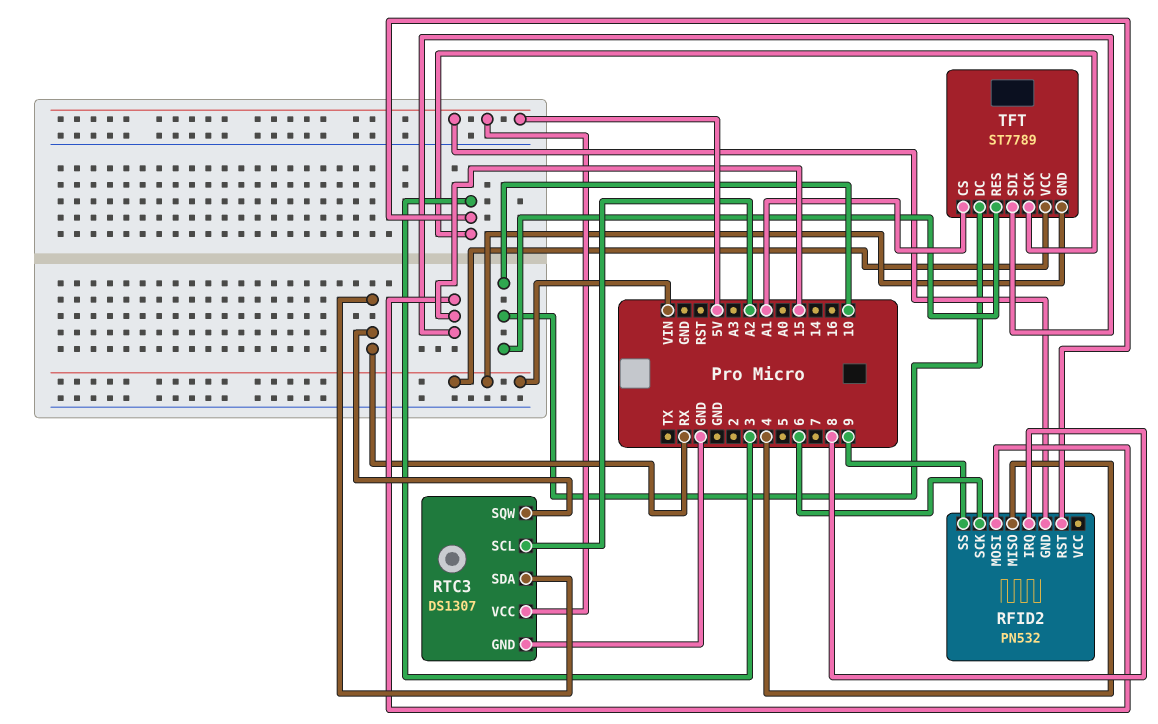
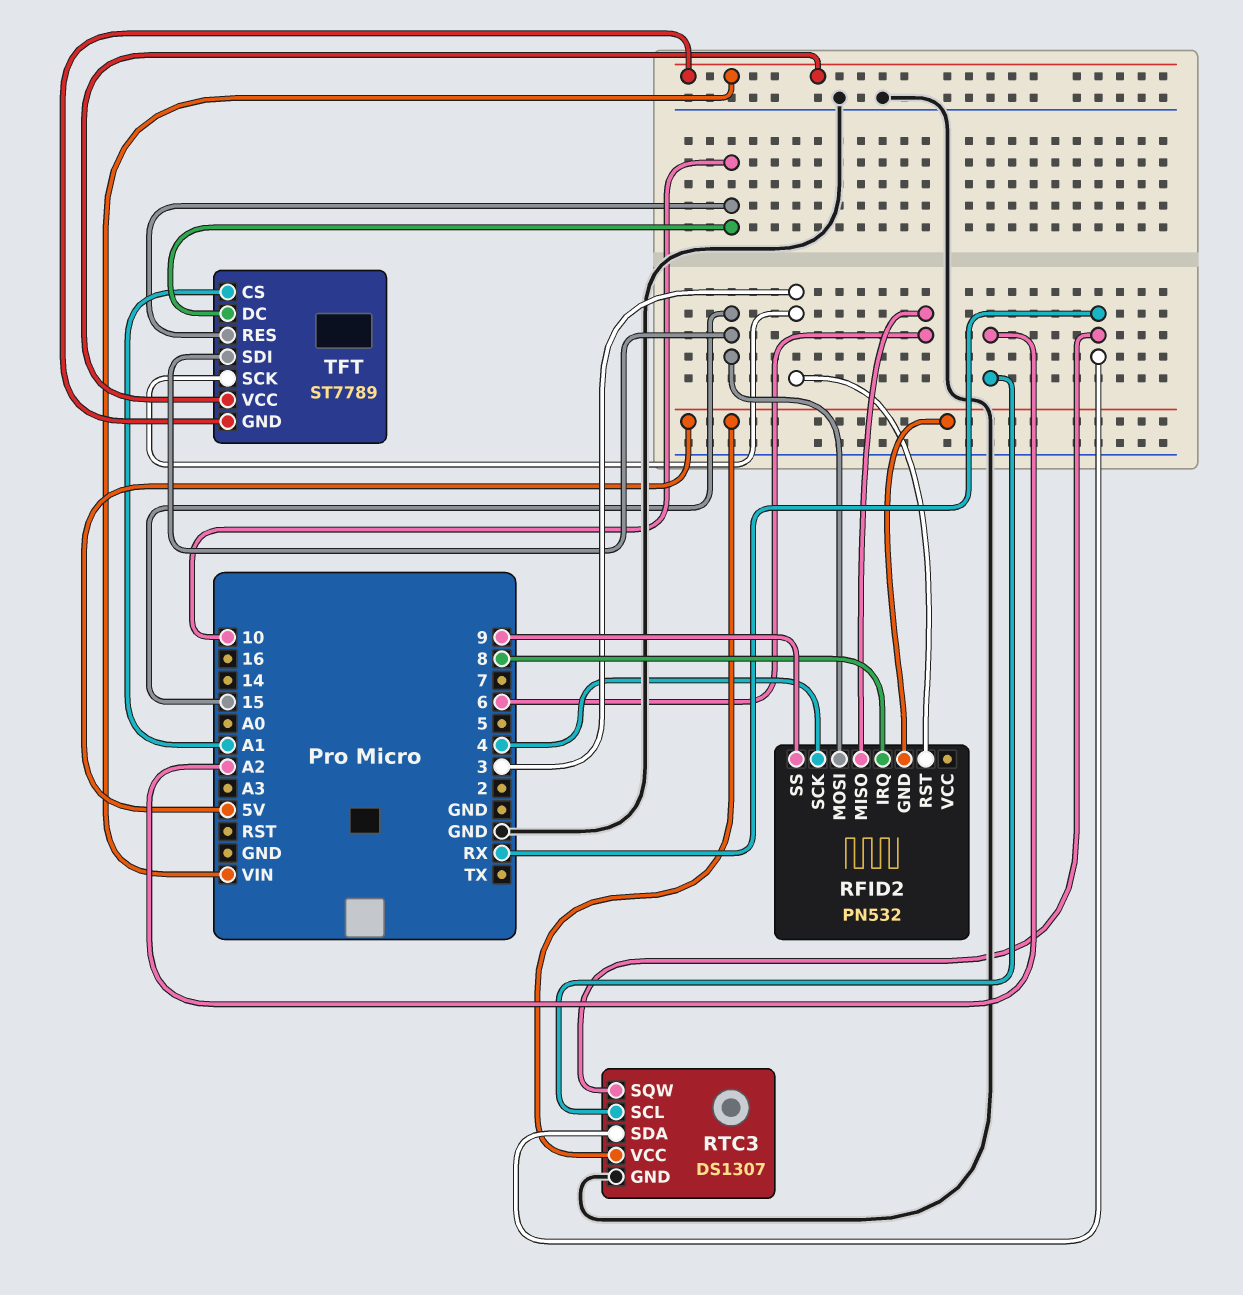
RFID2 pin MISO: 4 -> 6
RFID2 pin SCK: 6 -> 4

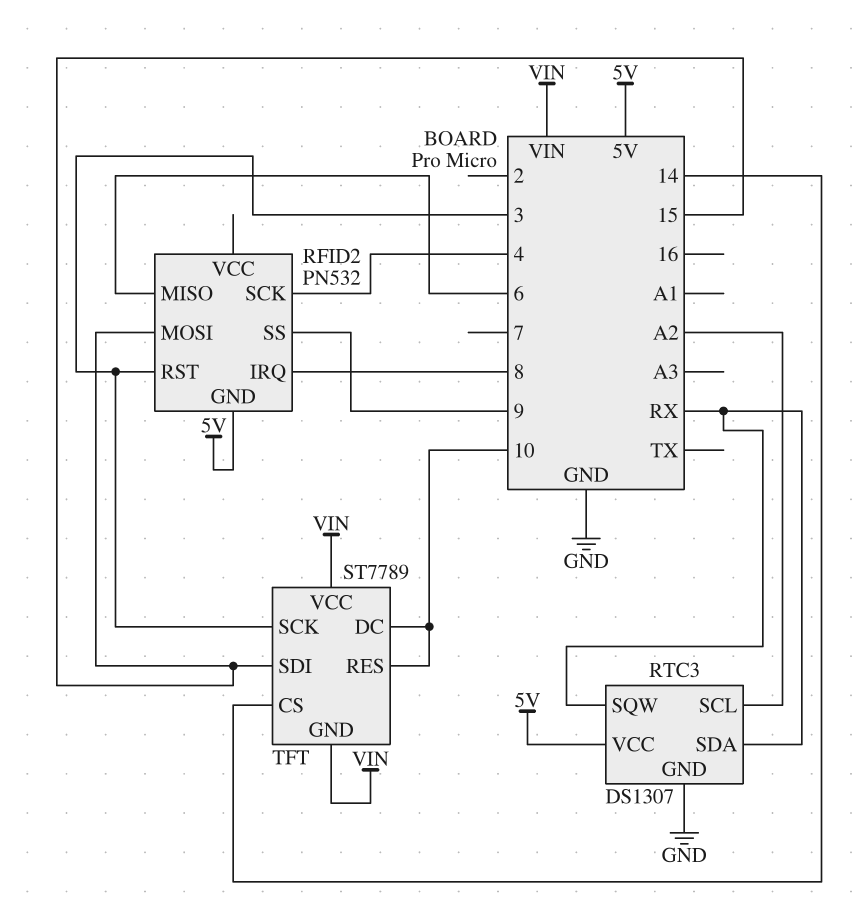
TFT pin CS: A1 -> 14

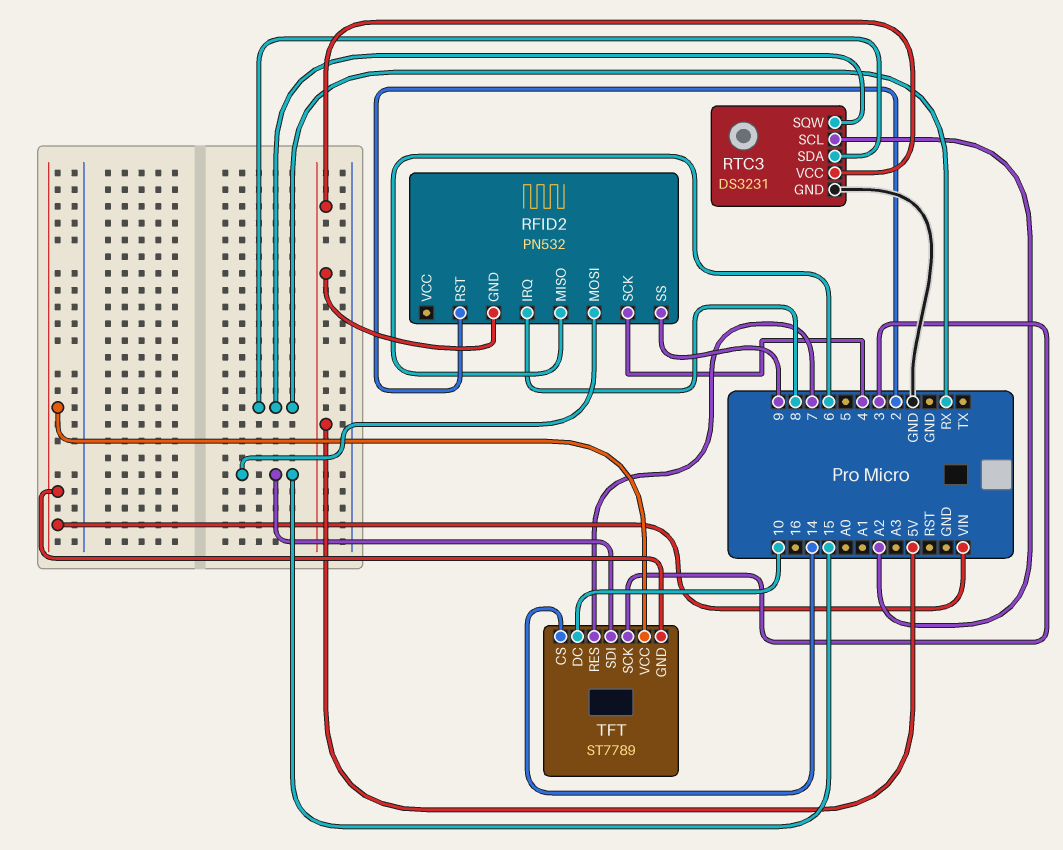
RFID2 pin RST: 3 -> 2
RTC3: DS1307 -> DS3231
TFT pin RES: 10 -> 7

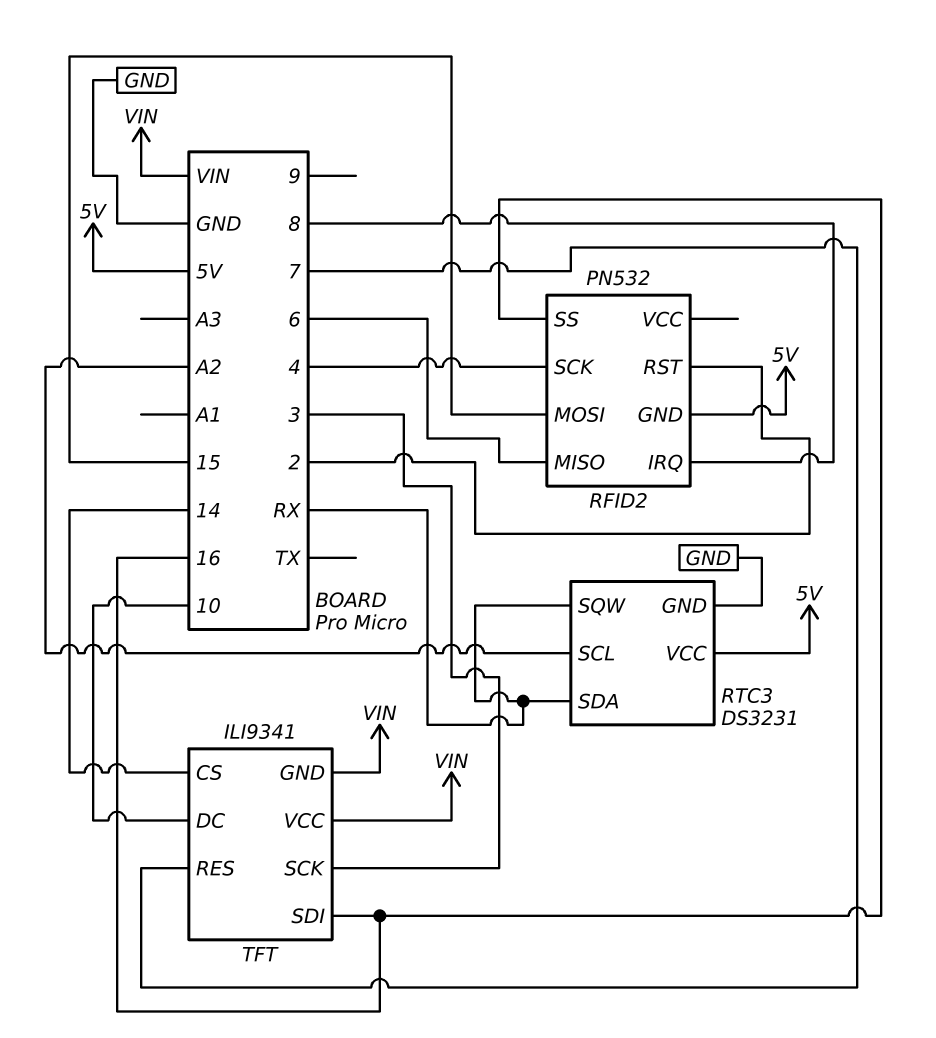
RFID2 pin SS: 9 -> 16
TFT: ST7789 -> ILI9341
TFT pin SDI: 15 -> 16

